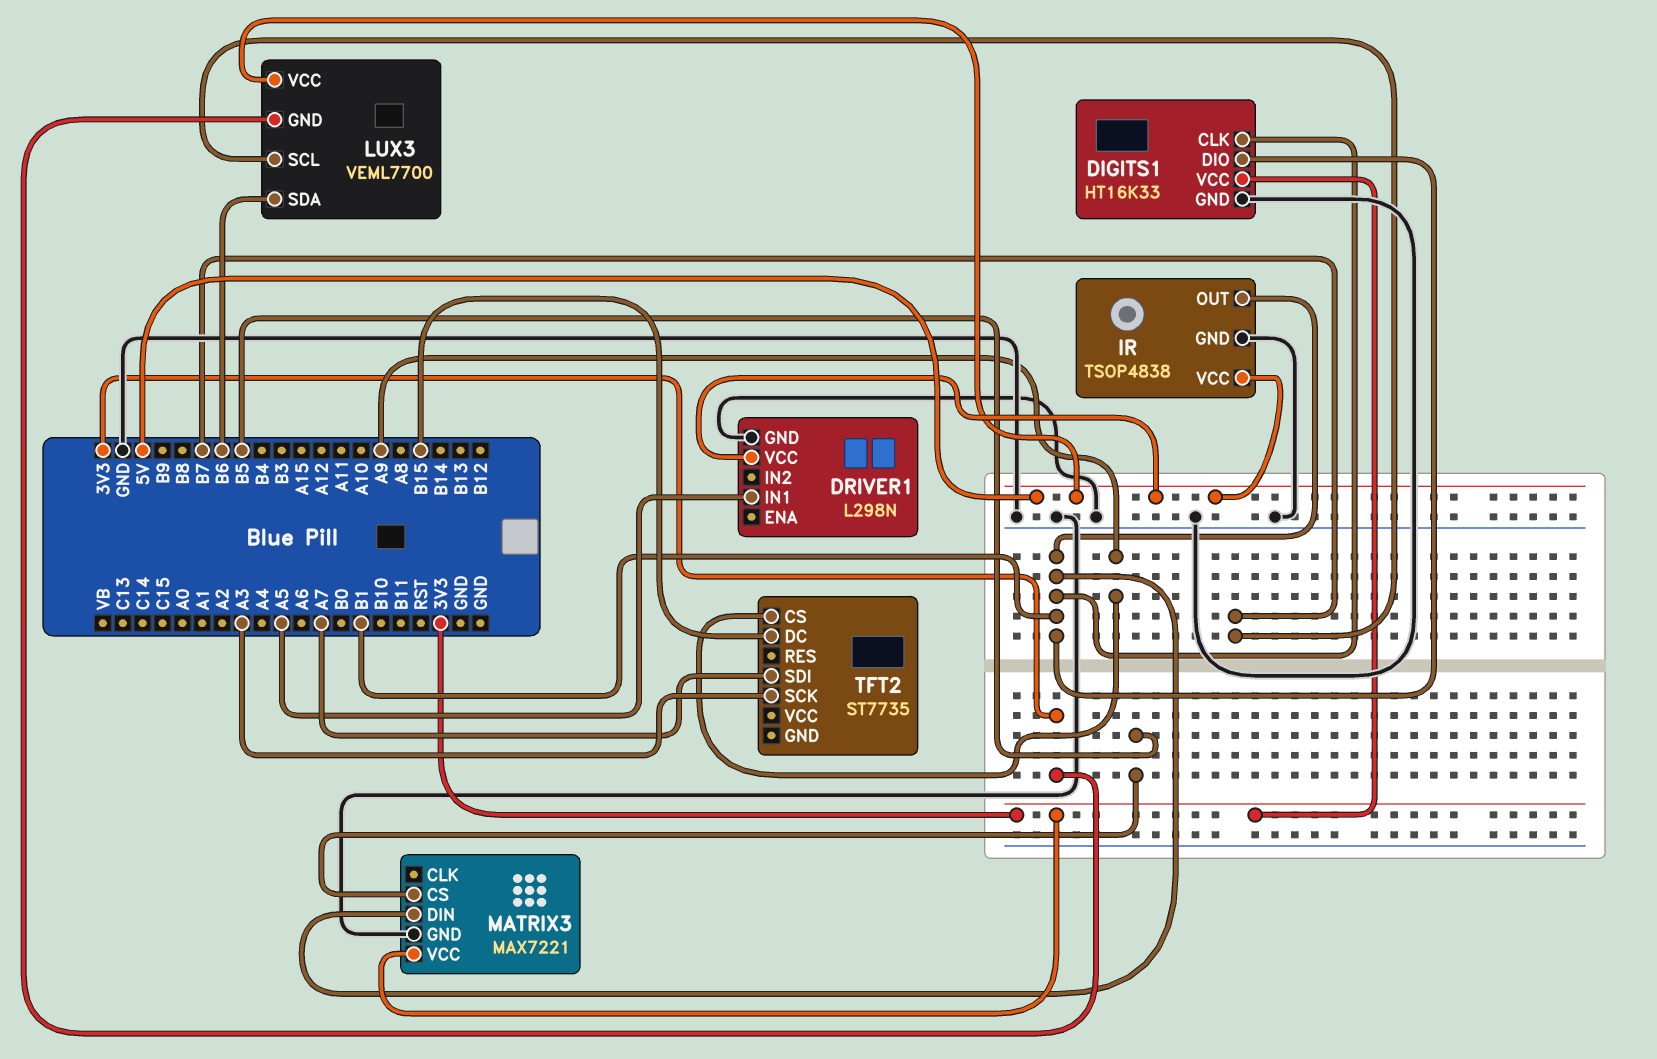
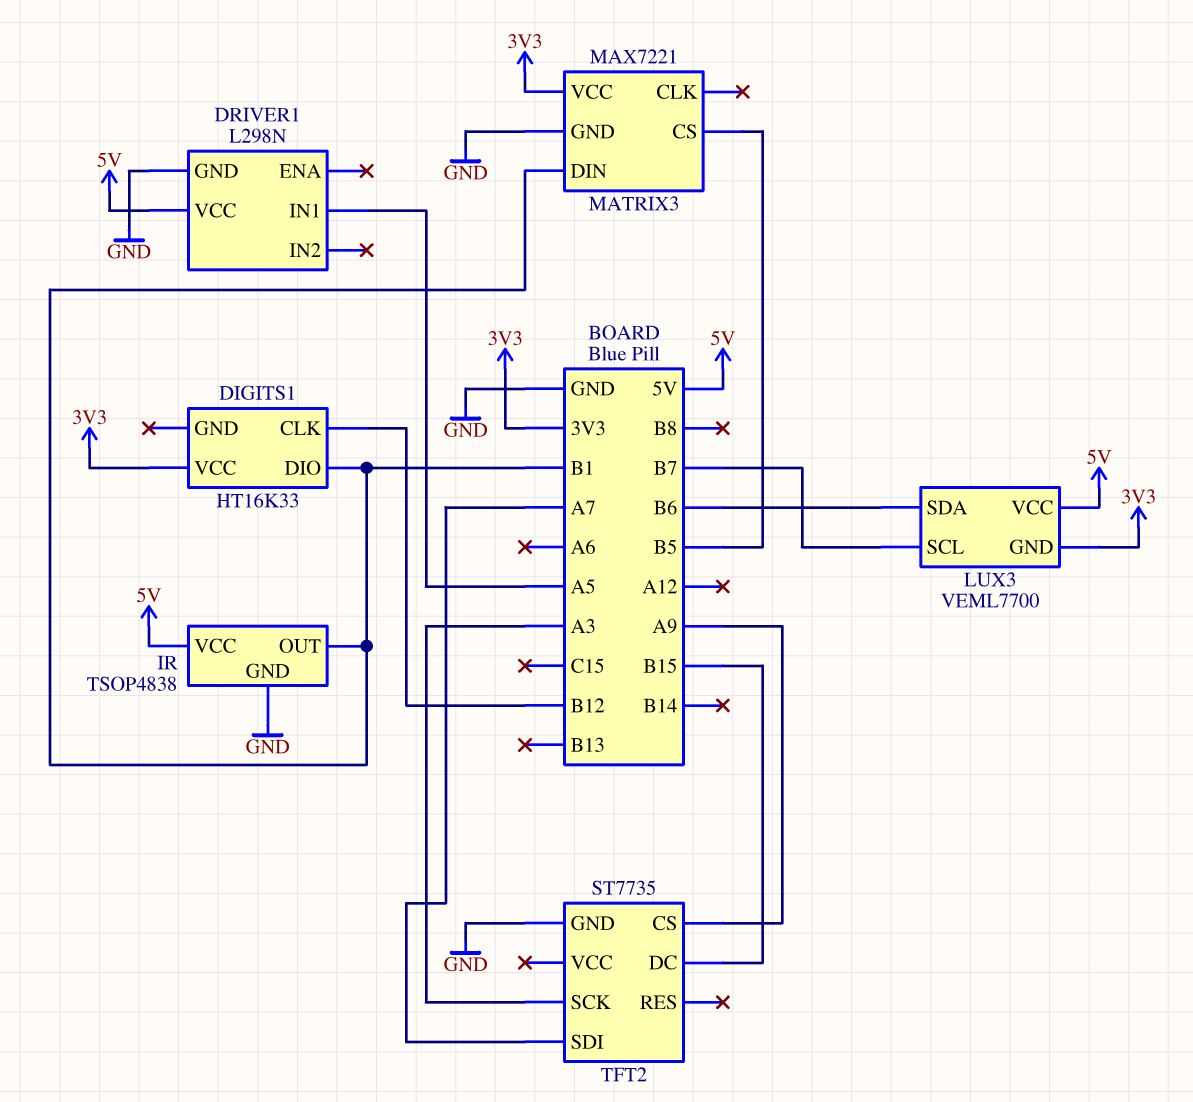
DIGITS1 pin CLK: B1 -> B12
DIGITS1 pin GND: GND -> none
TFT2 pin GND: none -> GND

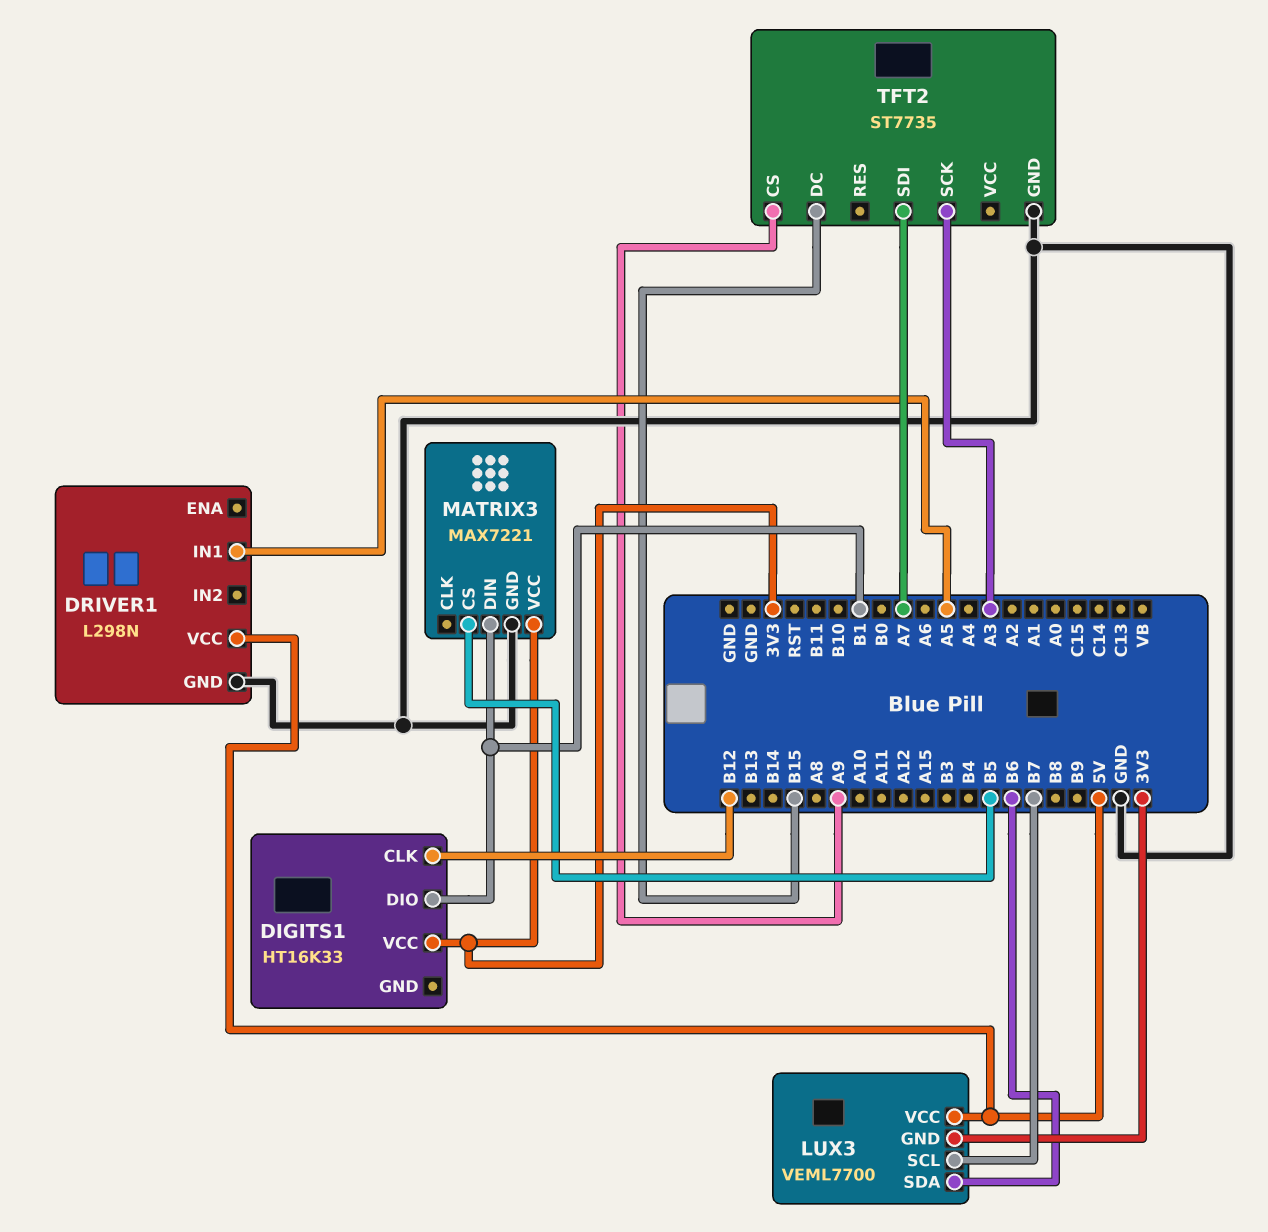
IR: TSOP4838 -> none
IR pin GND: GND -> none
IR pin OUT: B1 -> none
IR pin VCC: 5V -> none

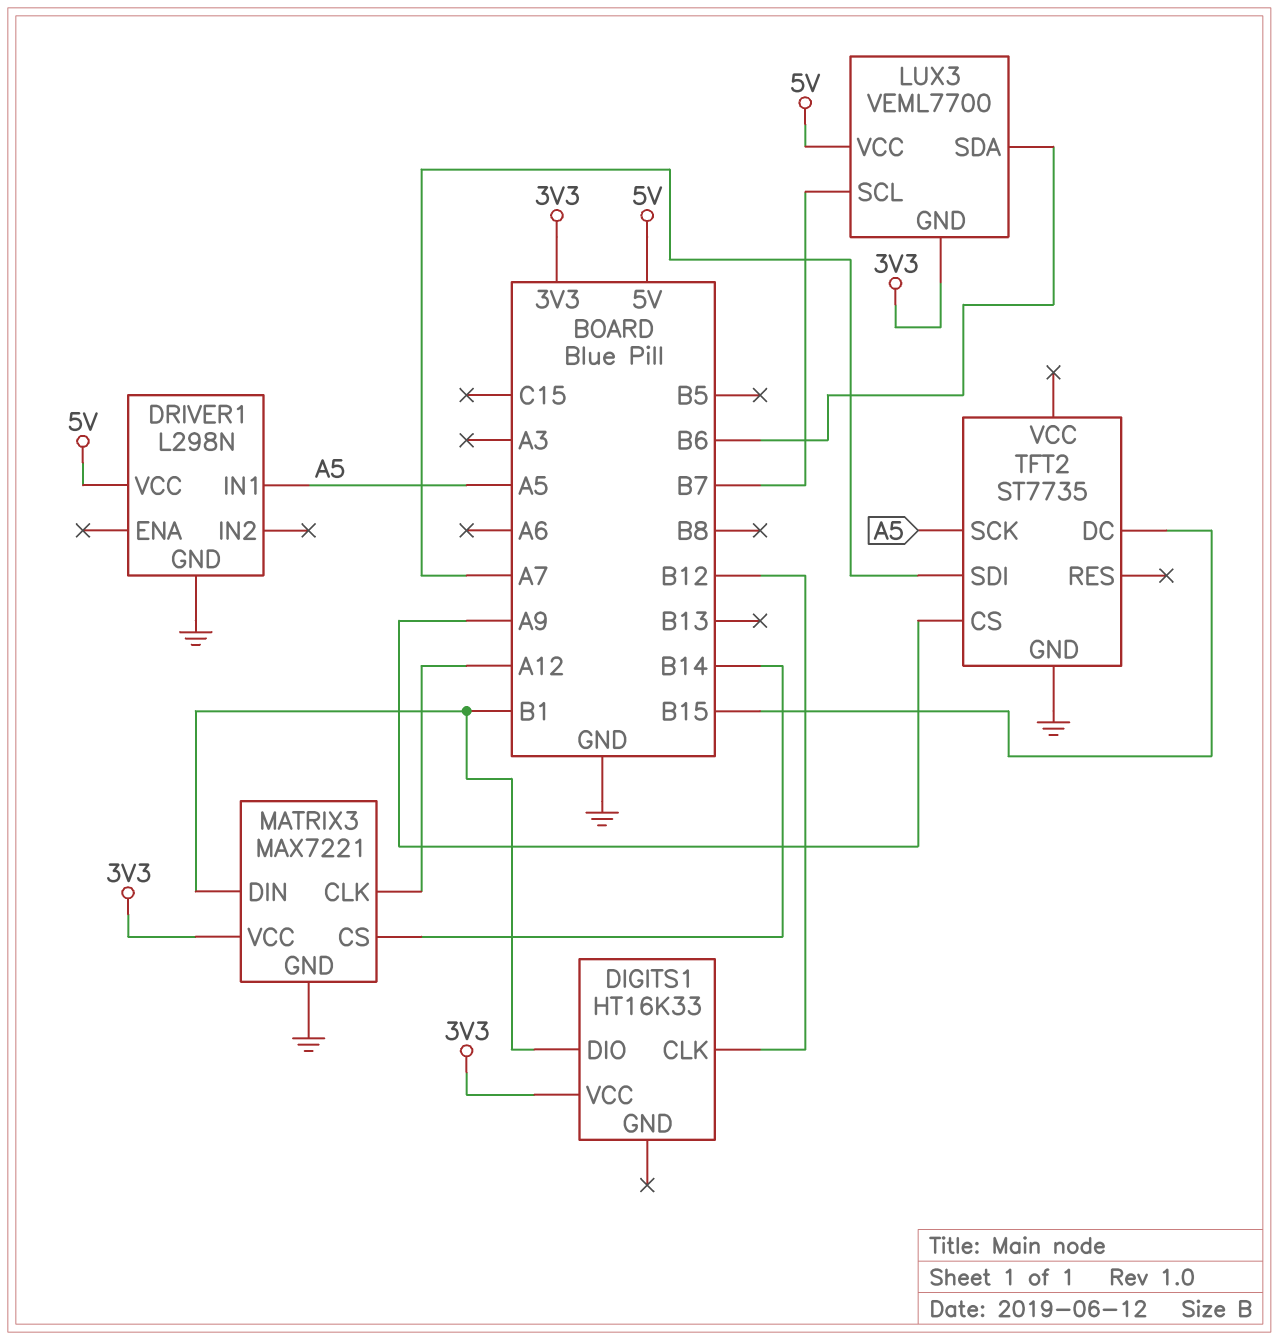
MATRIX3 pin CLK: none -> A12
MATRIX3 pin CS: B5 -> B14
TFT2 pin SCK: A3 -> A5

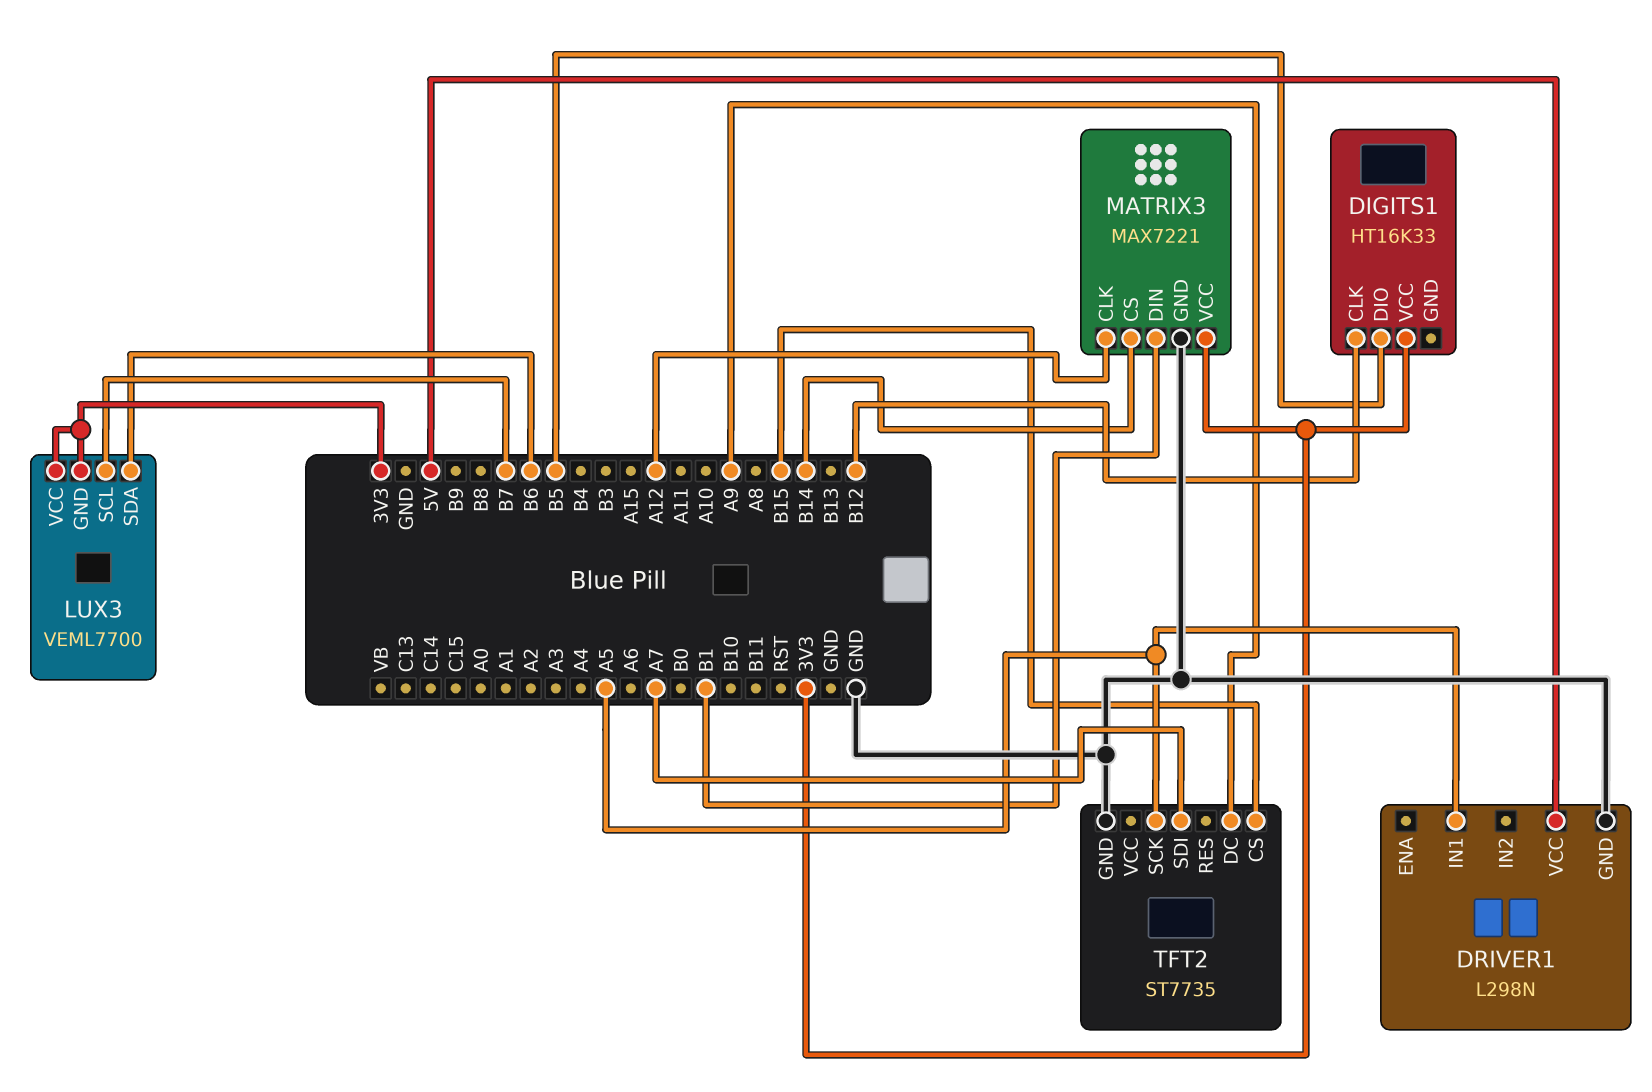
DIGITS1 pin DIO: B1 -> B5
LUX3 pin VCC: 5V -> 3V3
TFT2 pin CS: A9 -> B15
TFT2 pin DC: B15 -> A9

